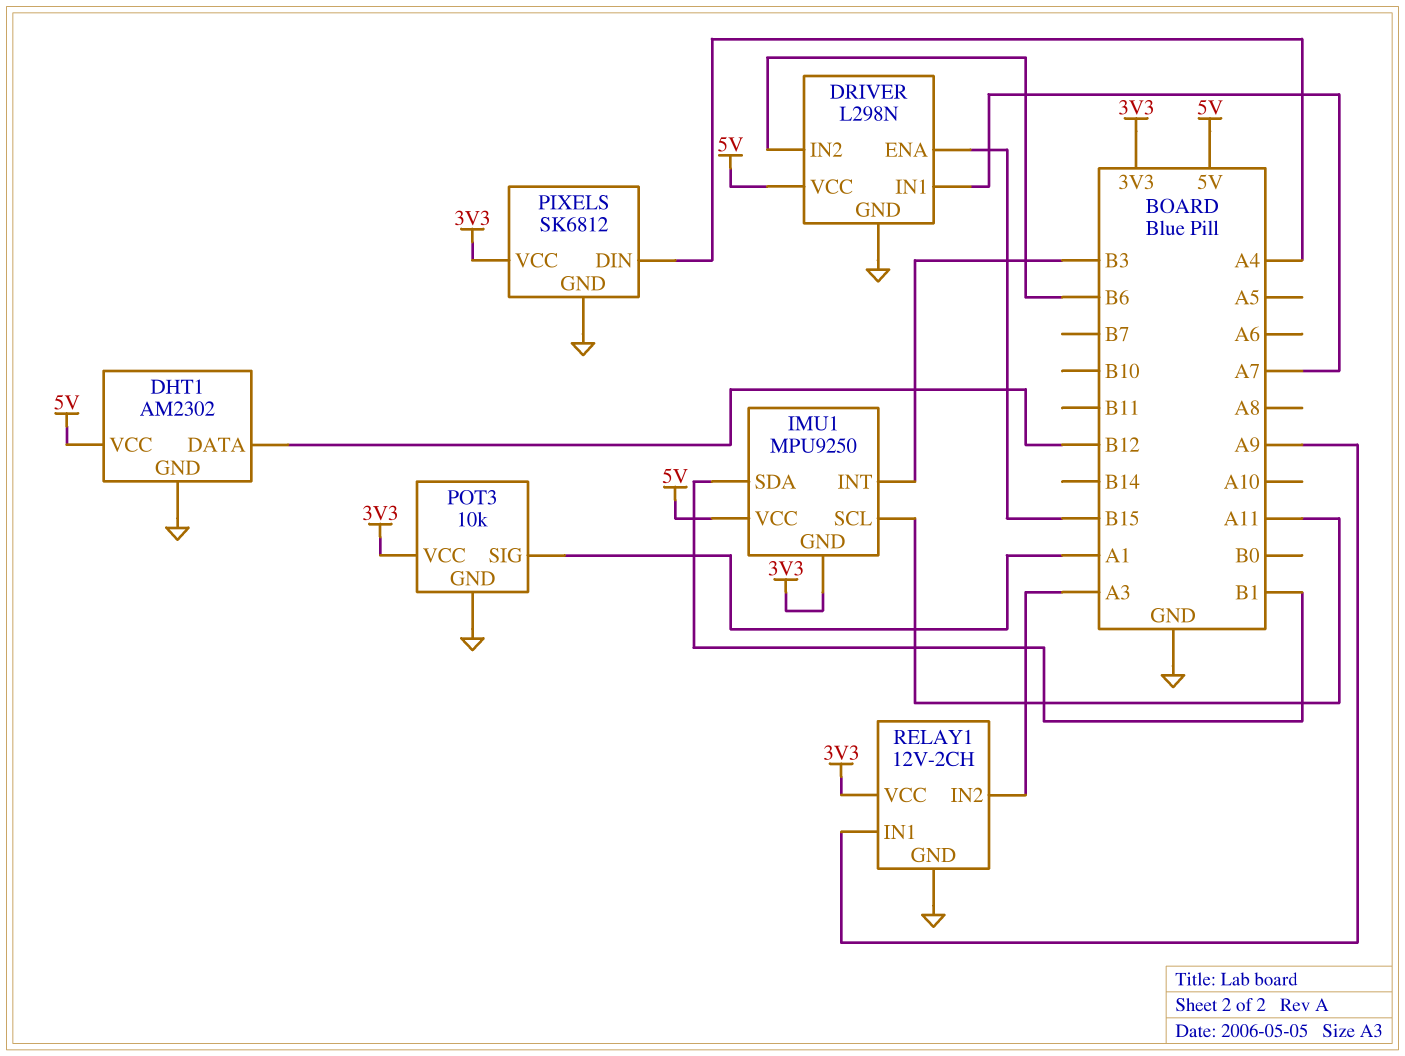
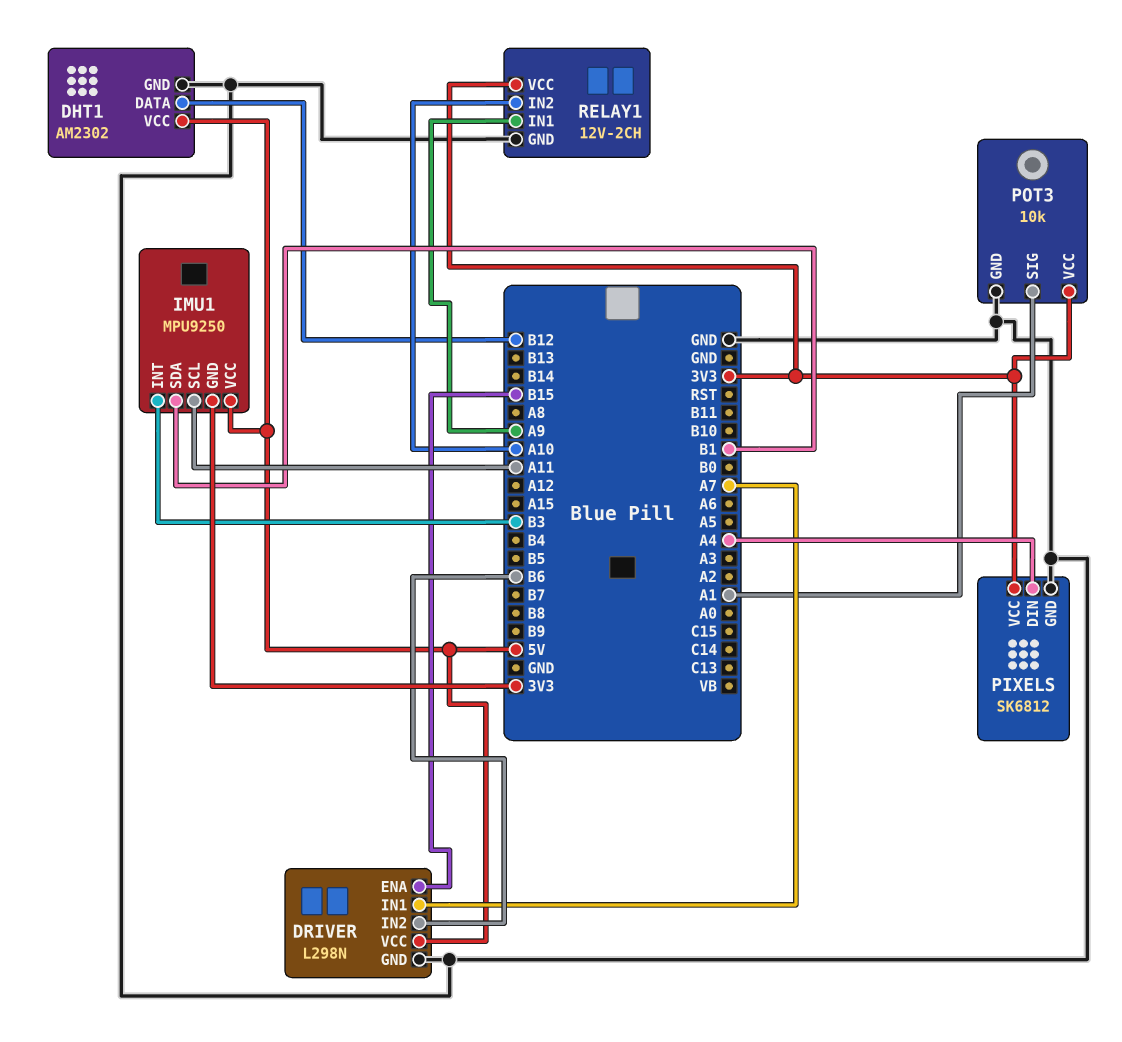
RELAY1 pin IN2: A3 -> A10

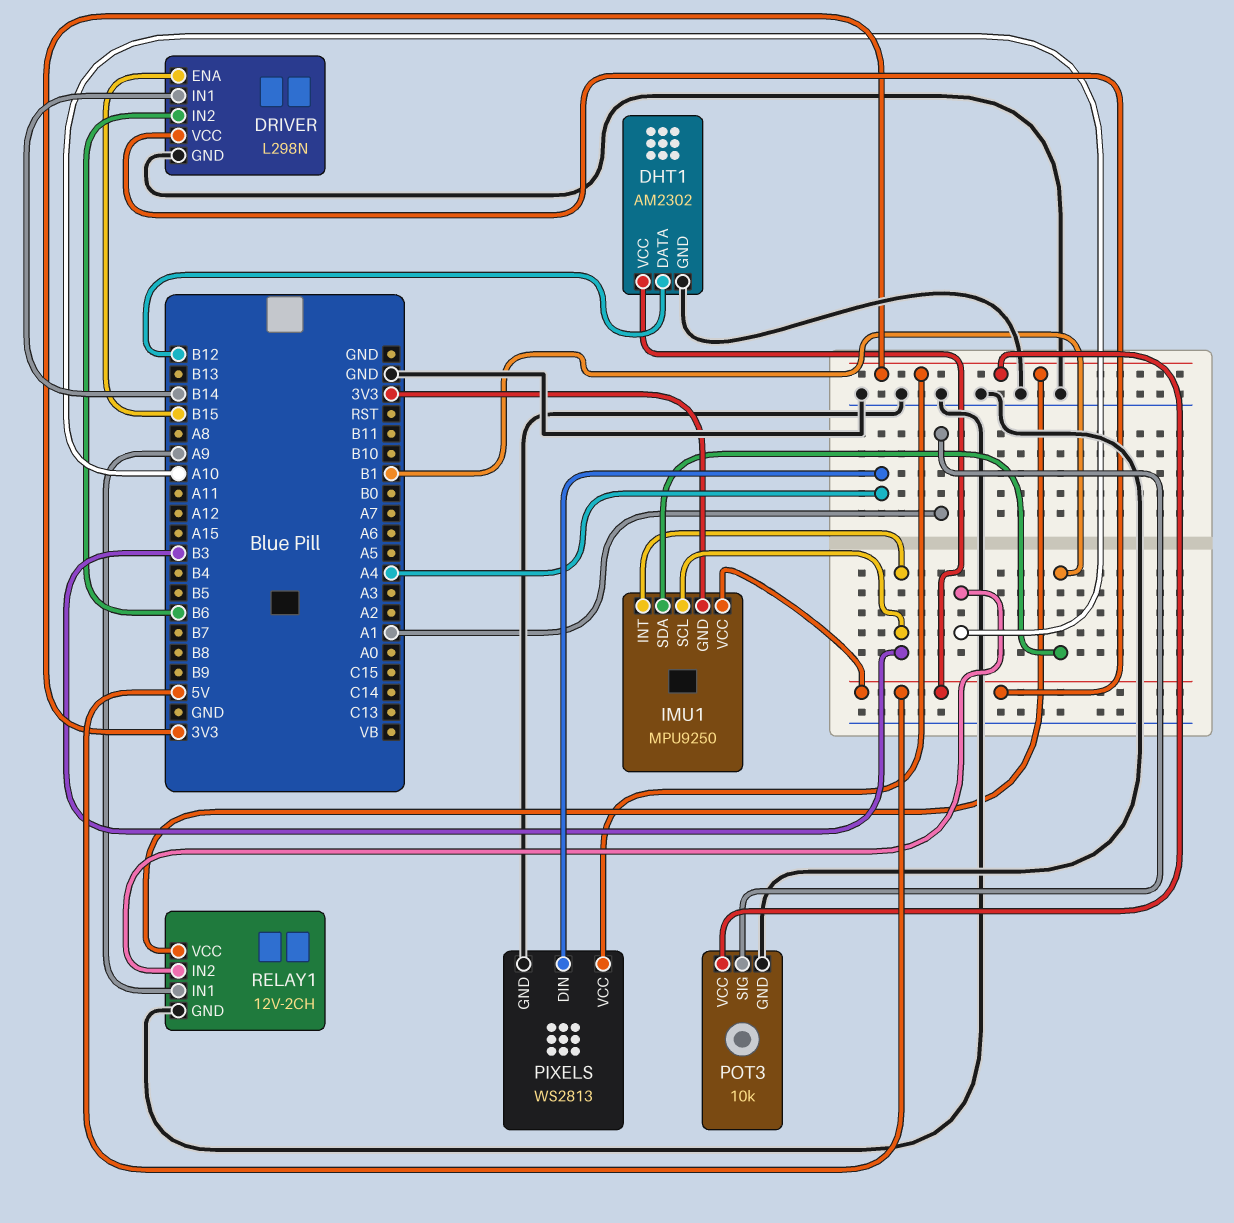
DRIVER pin IN1: A7 -> B14
IMU1 pin SCL: A11 -> B3
PIXELS: SK6812 -> WS2813

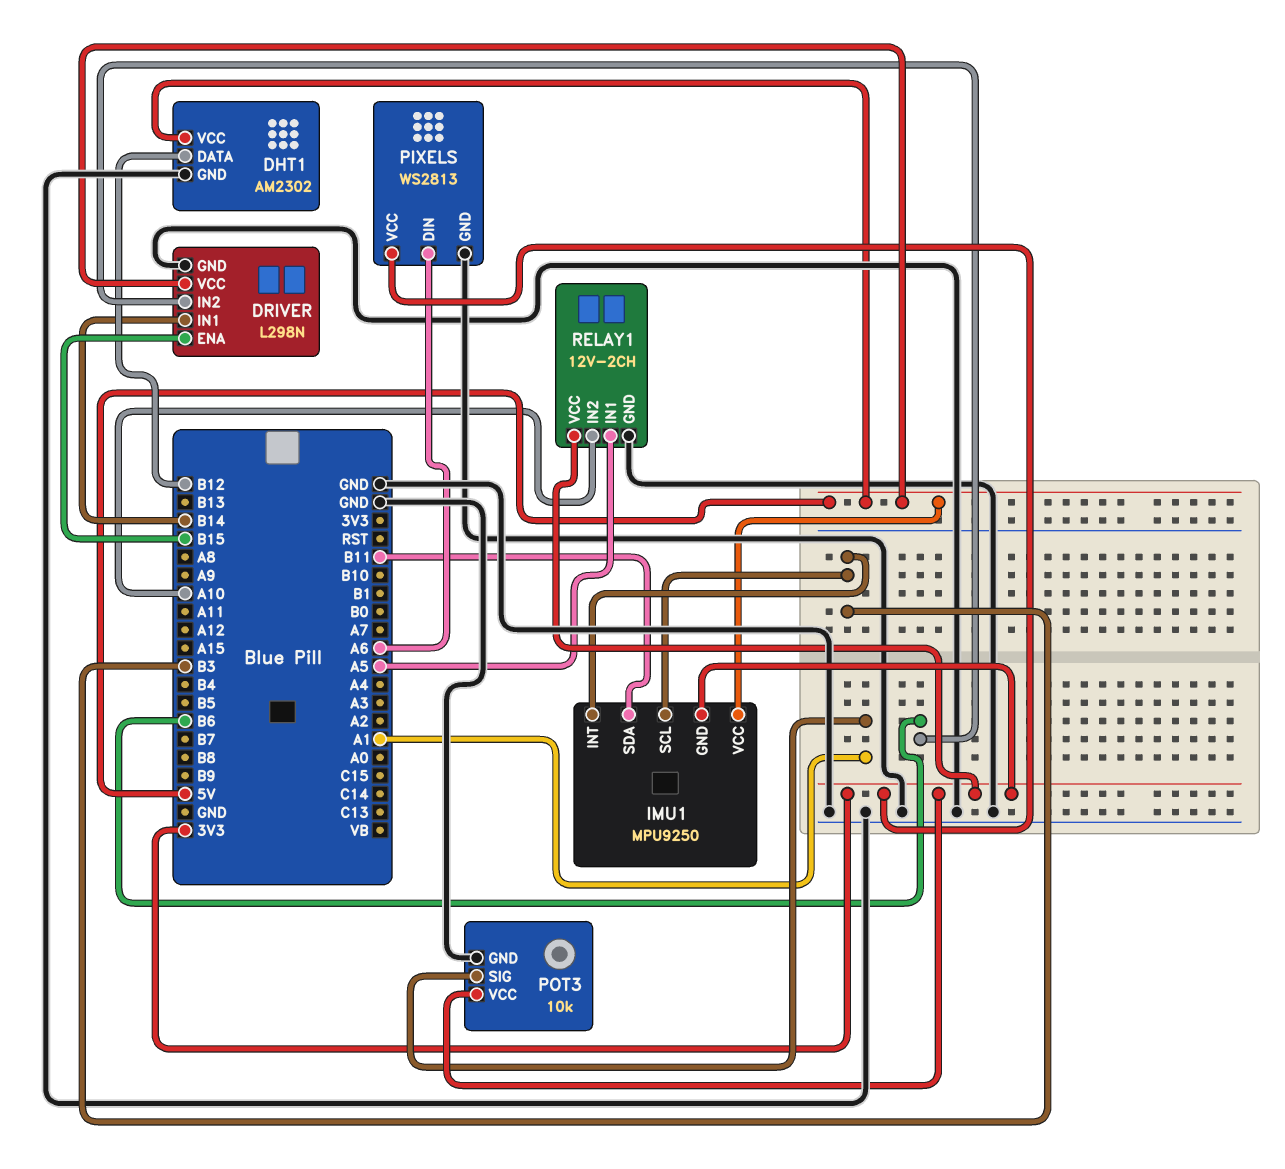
IMU1 pin SDA: B1 -> B11
PIXELS pin DIN: A4 -> A6
RELAY1 pin IN1: A9 -> A5

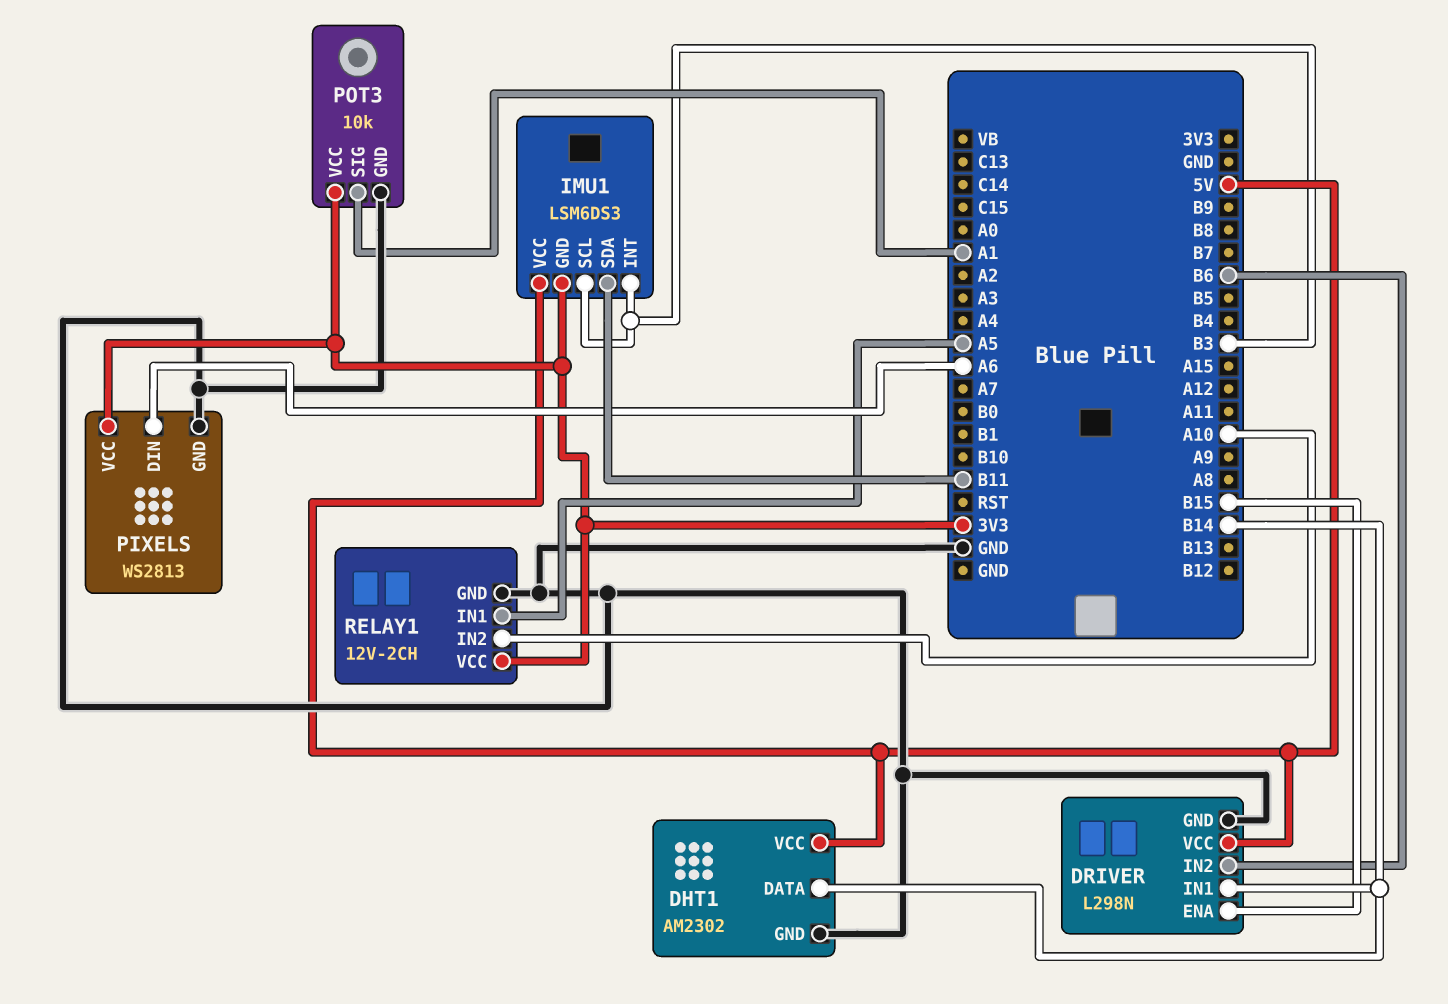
DHT1 pin DATA: B12 -> B14
IMU1: MPU9250 -> LSM6DS3

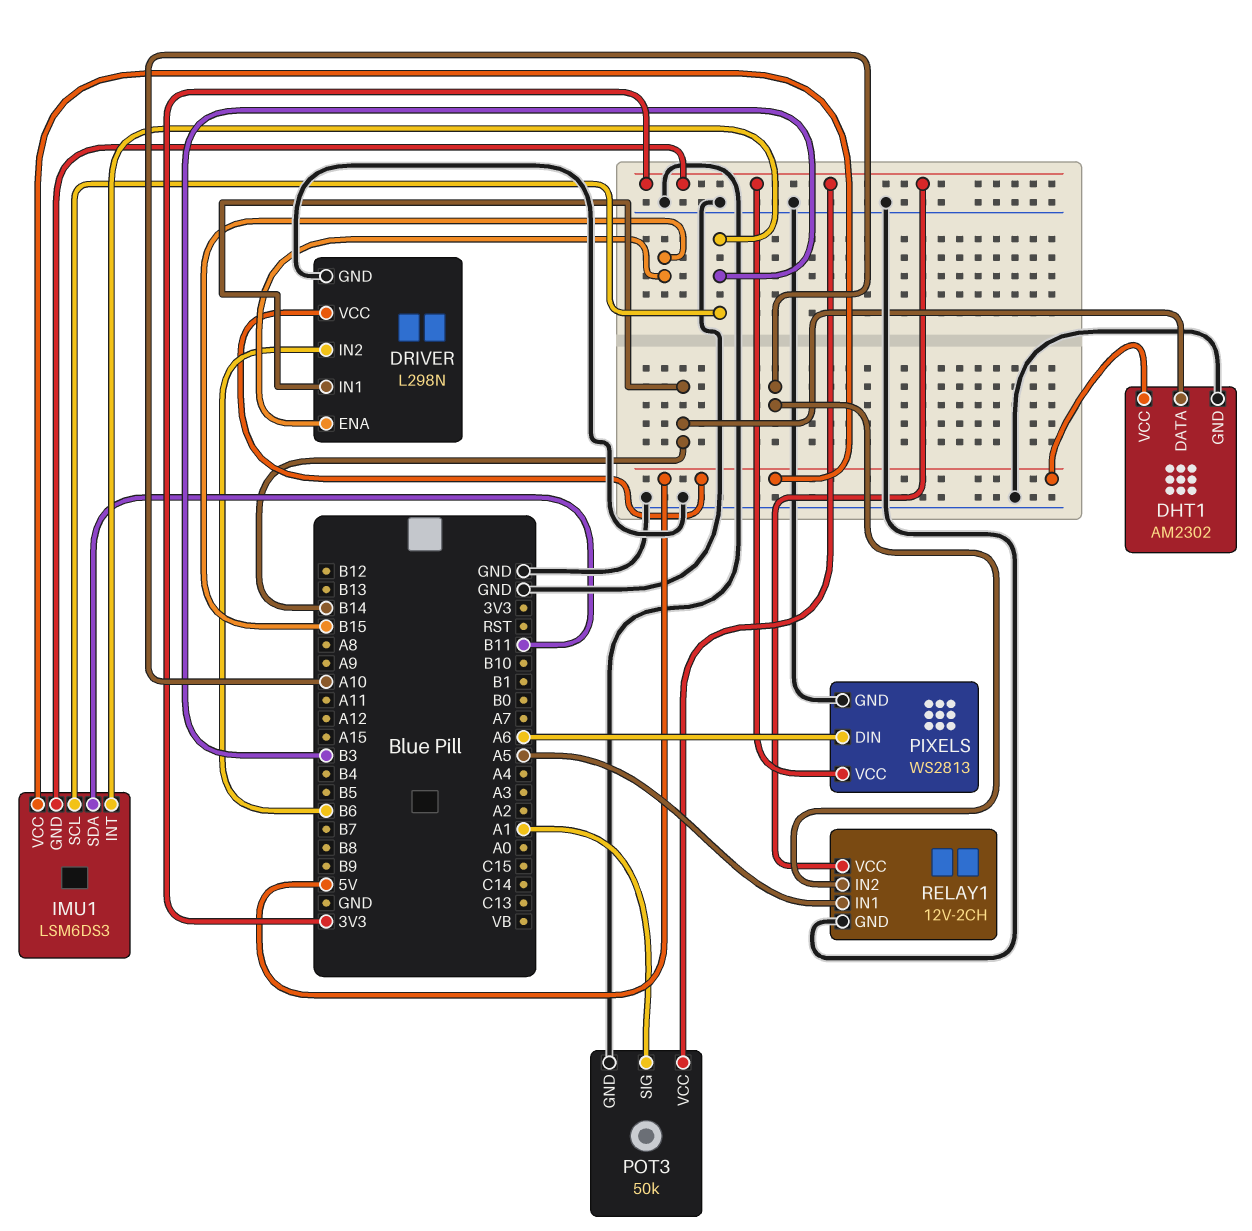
POT3: 10k -> 50k

